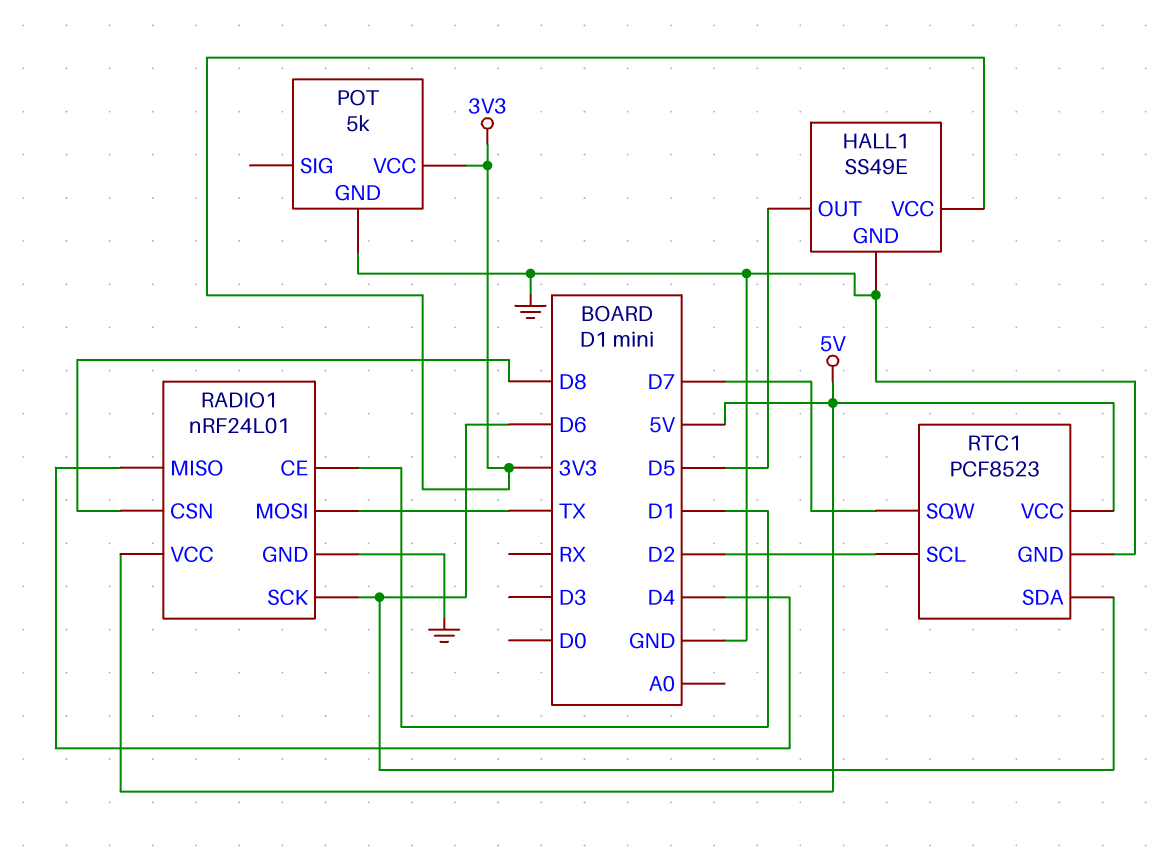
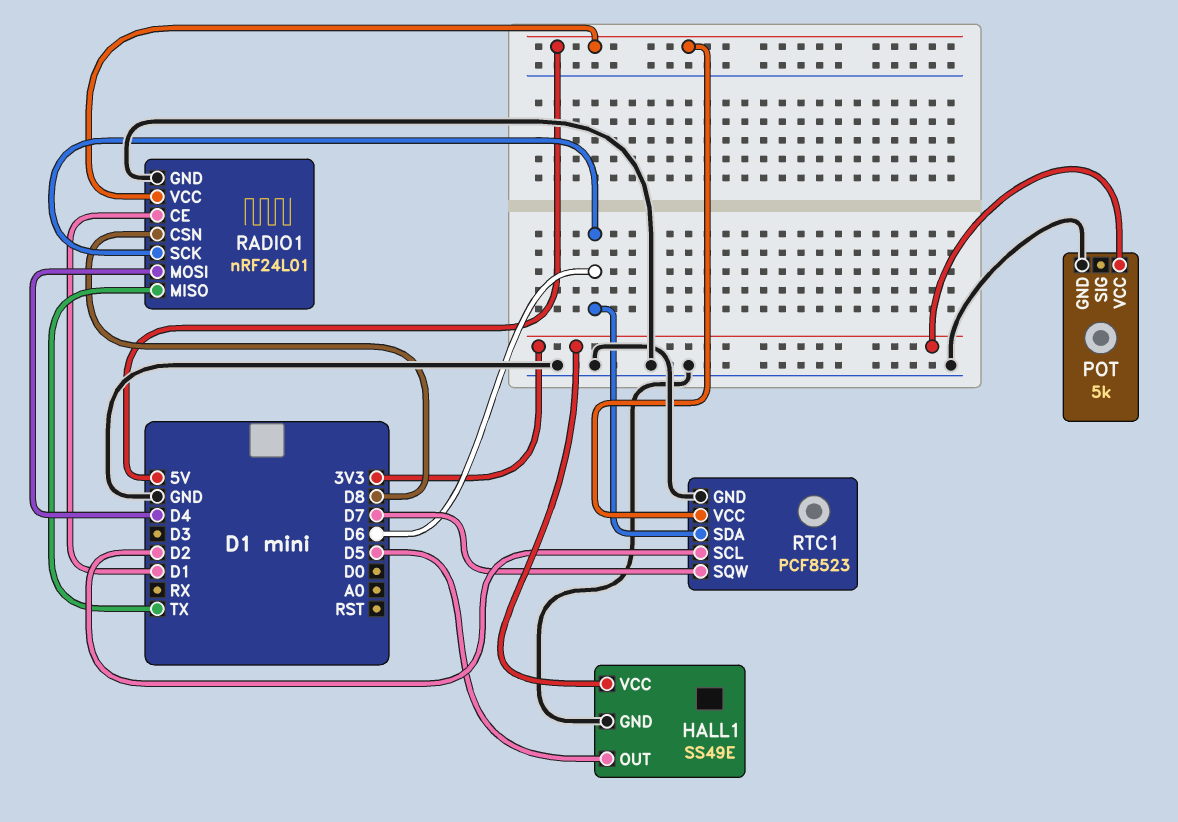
RADIO1 pin MISO: D4 -> TX
RADIO1 pin MOSI: TX -> D4

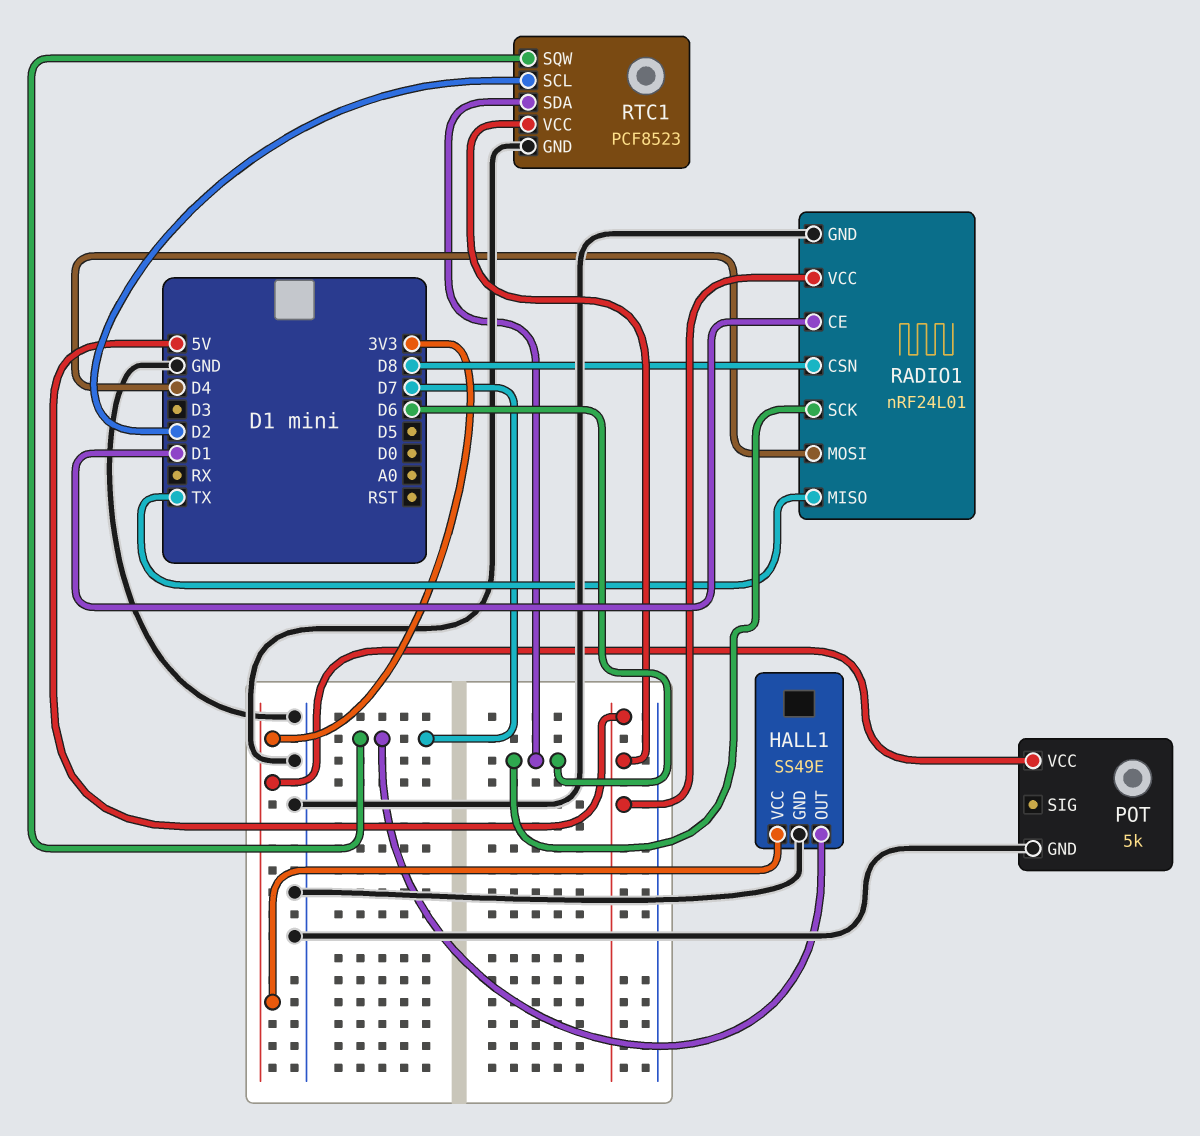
HALL1 pin OUT: D5 -> D7

